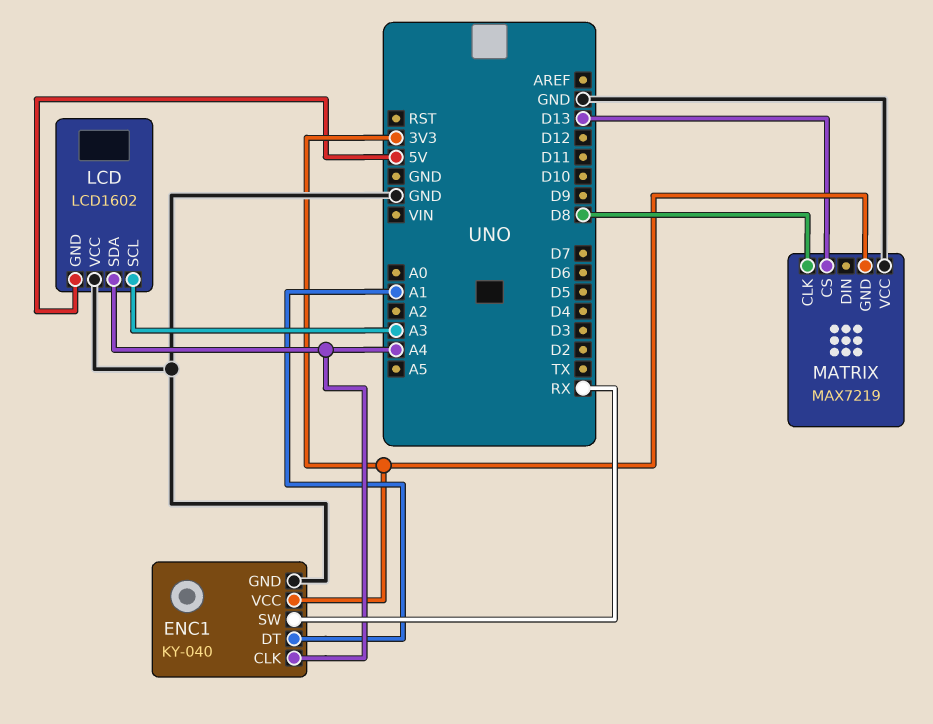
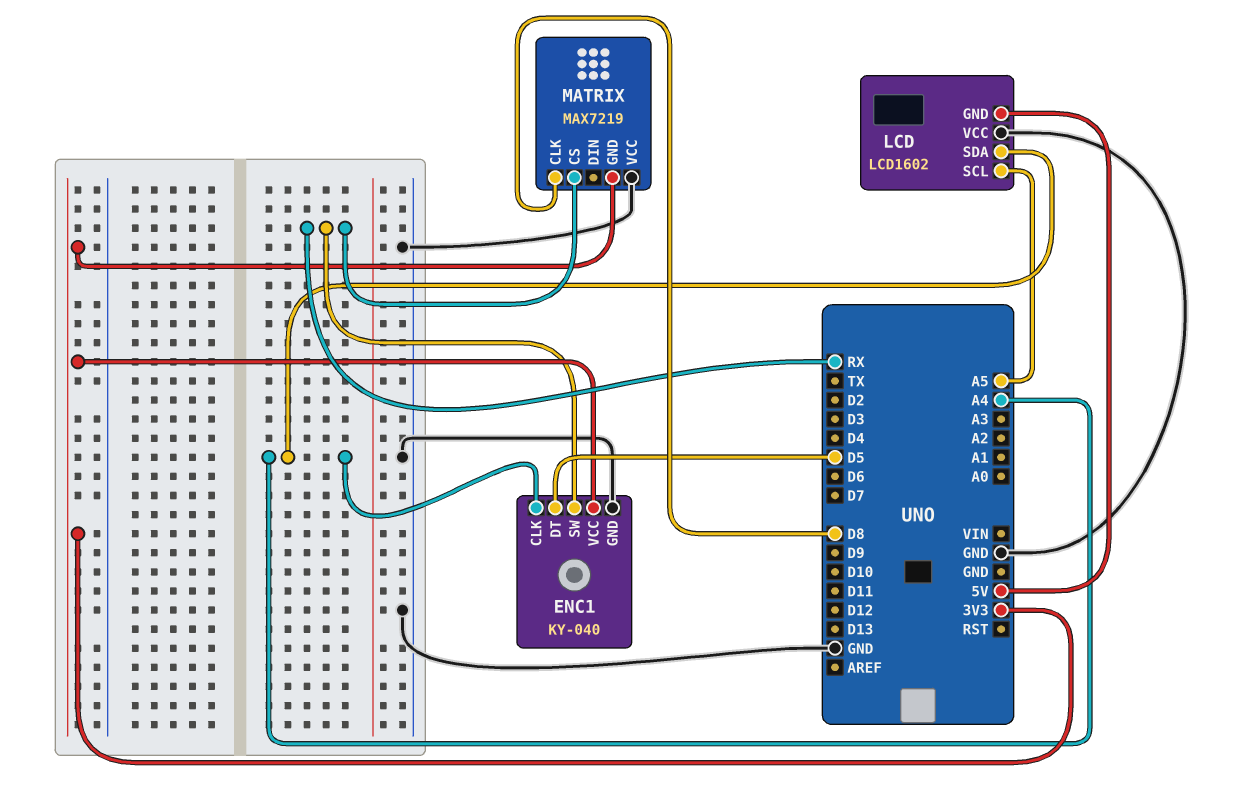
ENC1 pin DT: A1 -> D5
LCD pin SCL: A3 -> A5
MATRIX pin CS: D13 -> RX

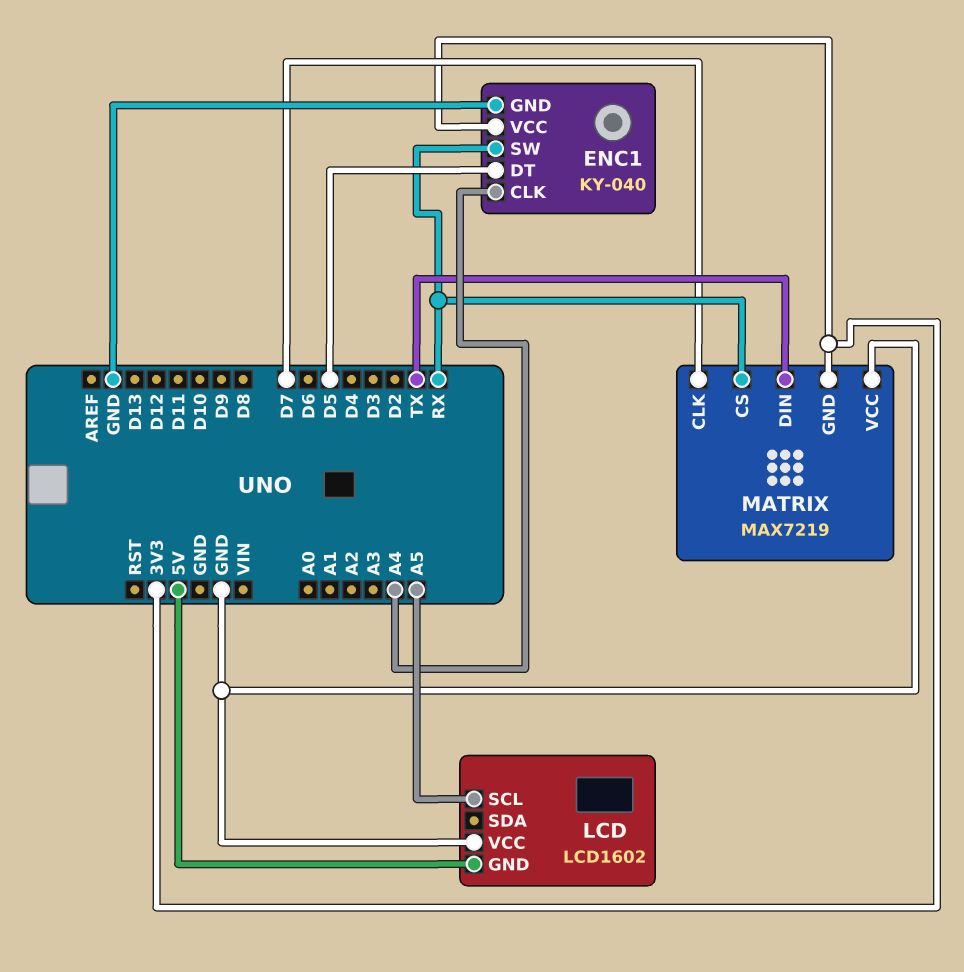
LCD pin SDA: A4 -> none
MATRIX pin CLK: D8 -> D7
MATRIX pin DIN: none -> TX

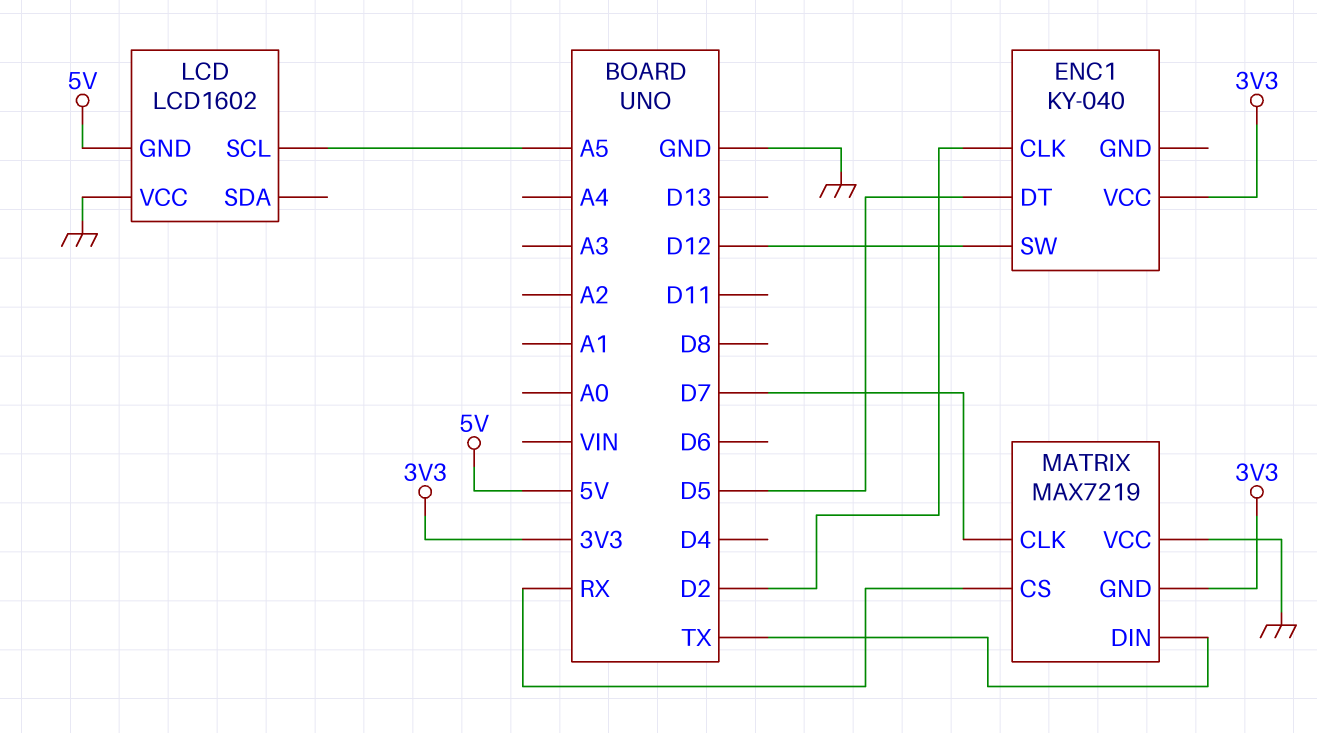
ENC1 pin CLK: A4 -> D2
ENC1 pin GND: GND -> none
ENC1 pin SW: RX -> D12

